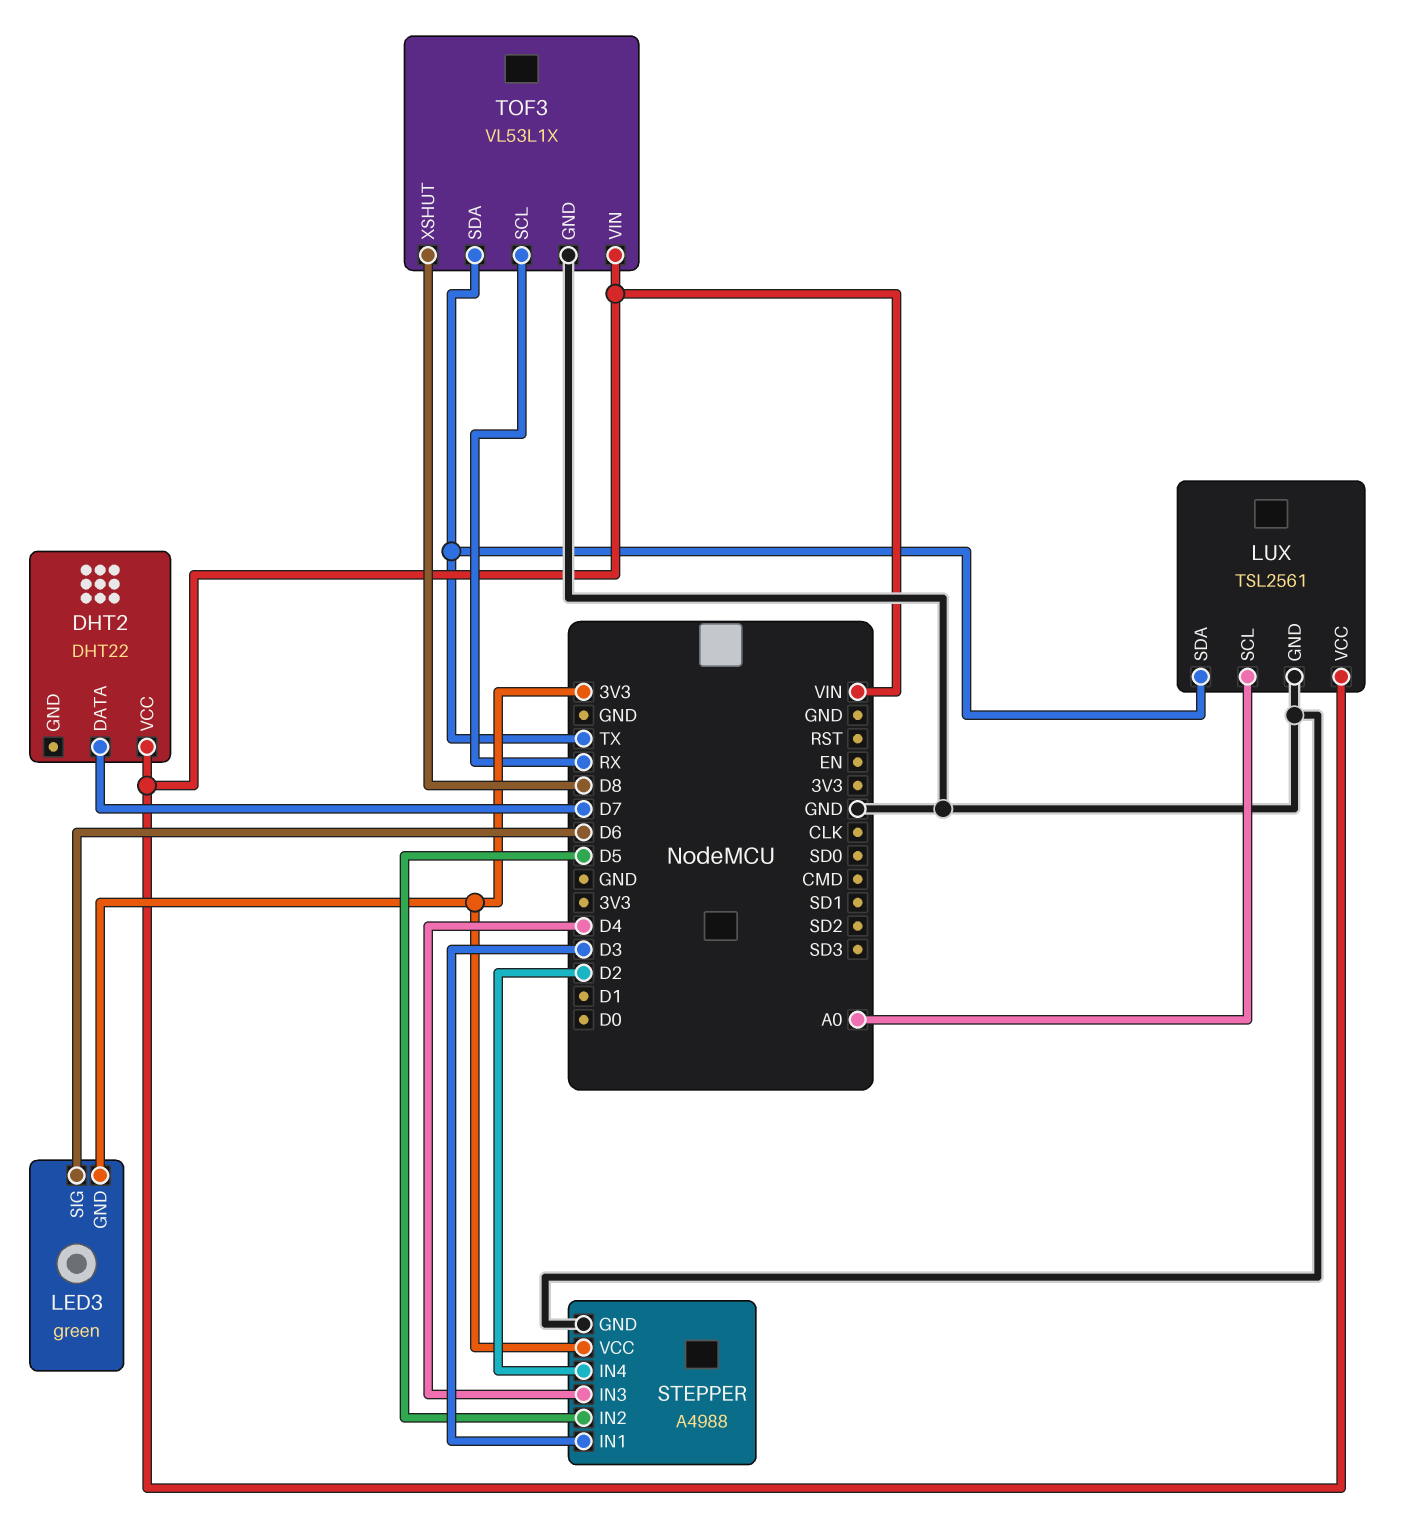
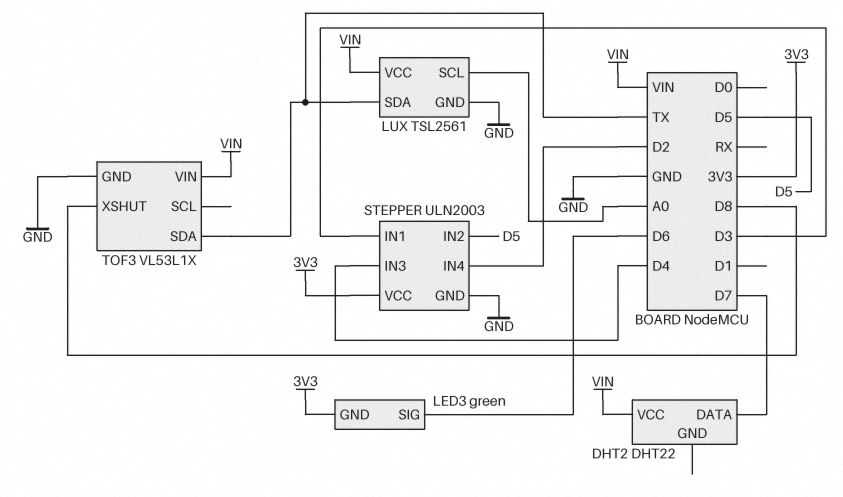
STEPPER: A4988 -> ULN2003
TOF3 pin SCL: RX -> none

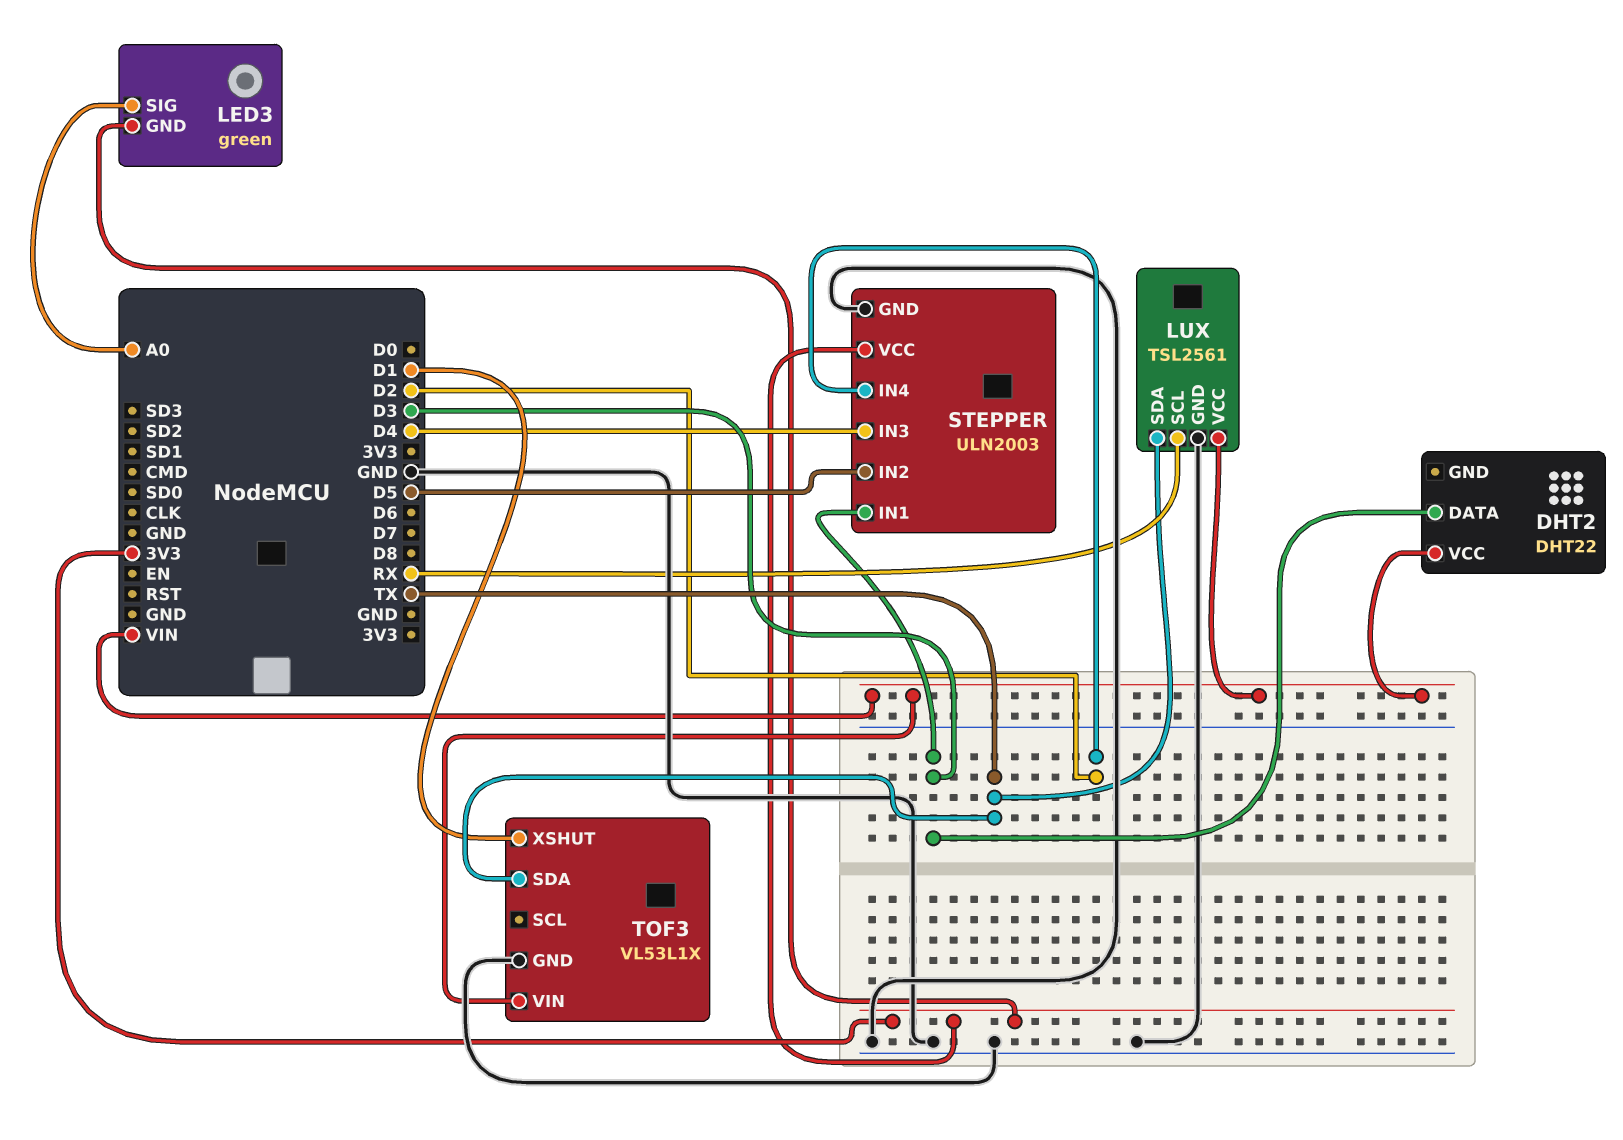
DHT2 pin DATA: D7 -> D3
LED3 pin SIG: D6 -> A0
LUX pin SCL: A0 -> RX
TOF3 pin XSHUT: D8 -> D1

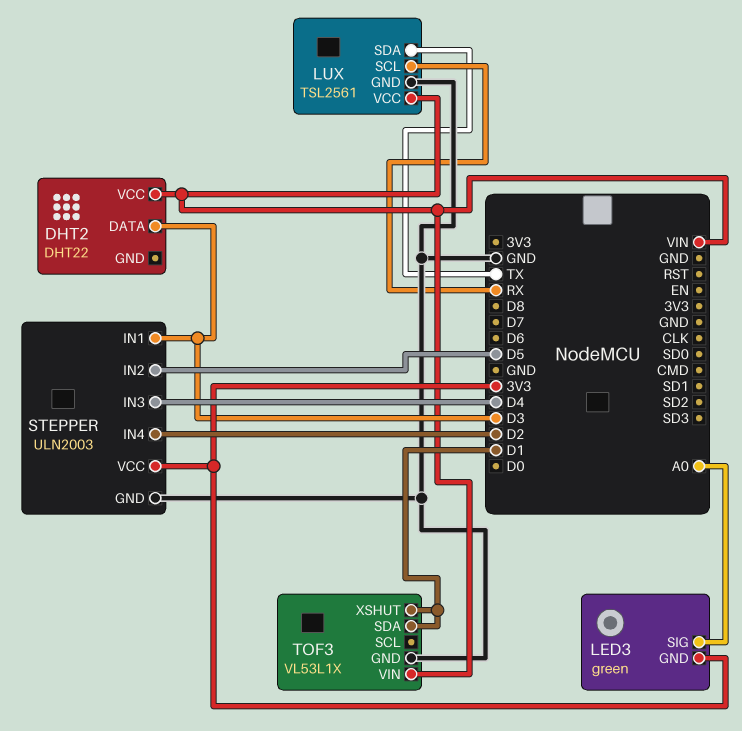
TOF3 pin SDA: TX -> D1

